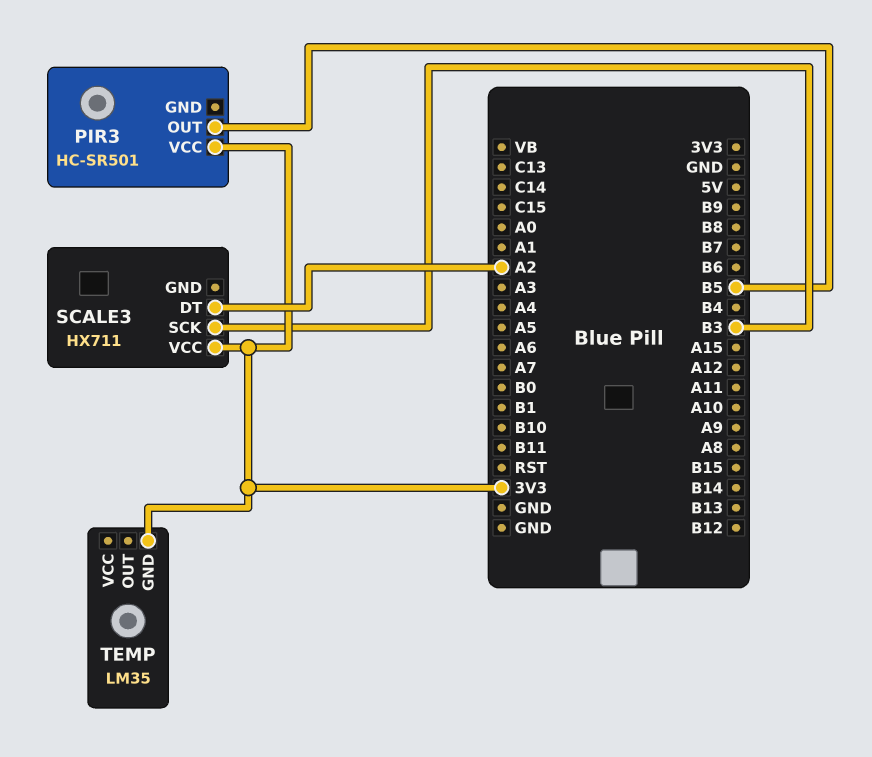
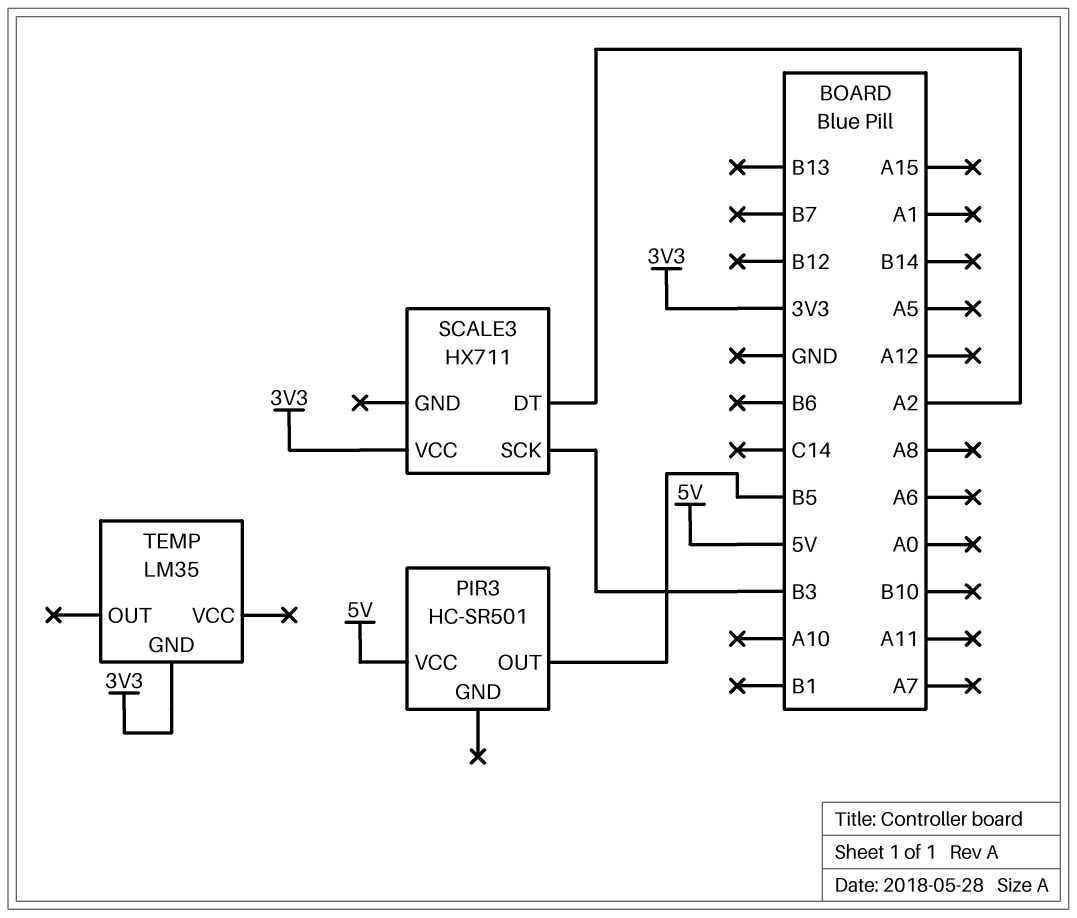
PIR3 pin VCC: 3V3 -> 5V

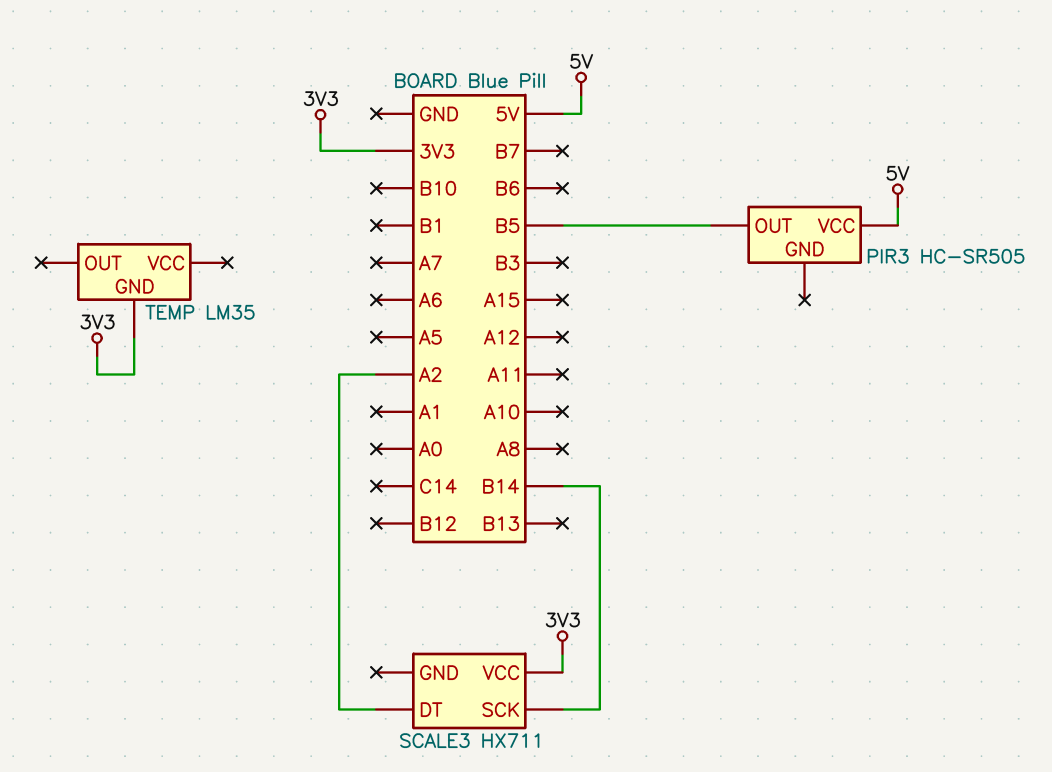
PIR3: HC-SR501 -> HC-SR505
SCALE3 pin SCK: B3 -> B14

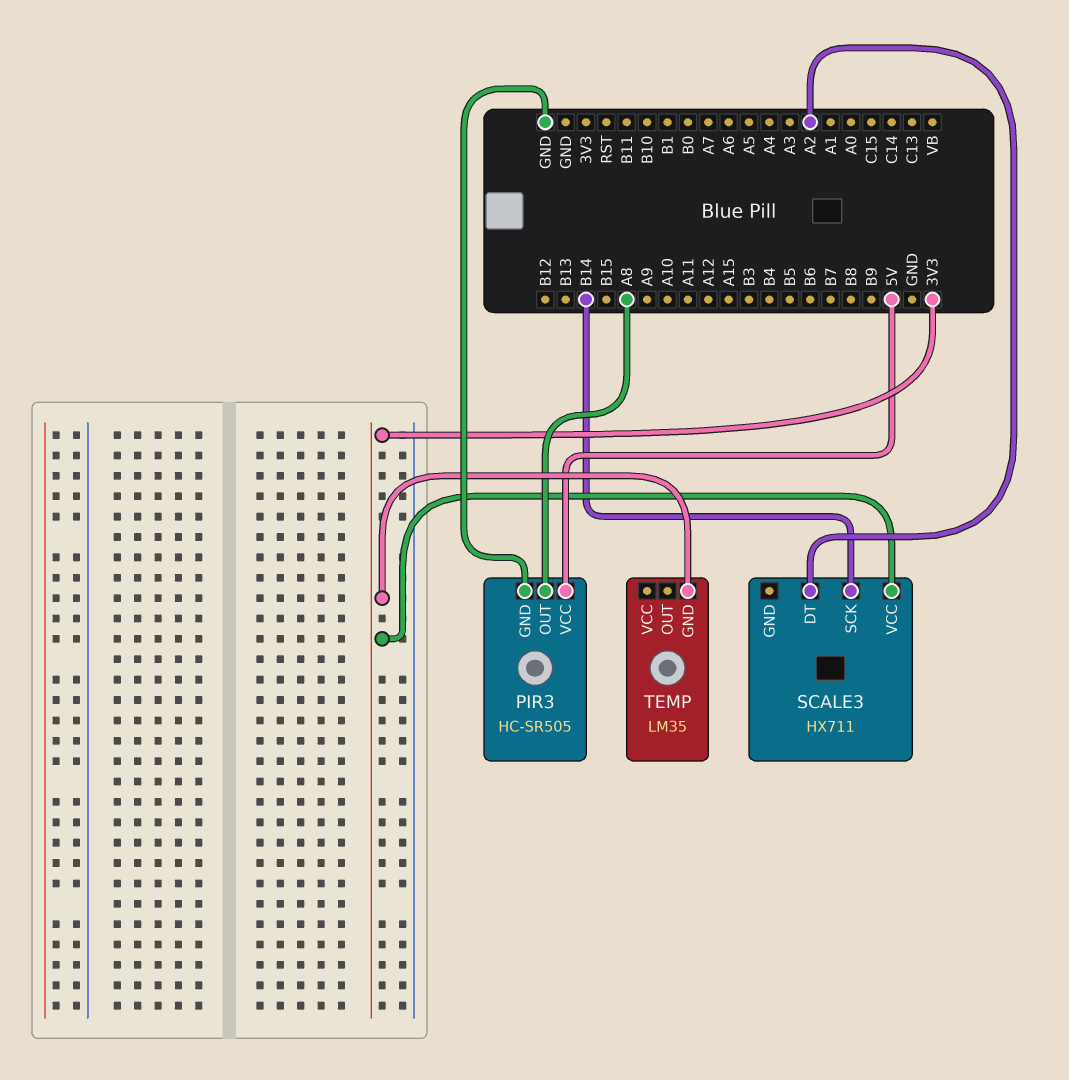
PIR3 pin GND: none -> GND
PIR3 pin OUT: B5 -> A8

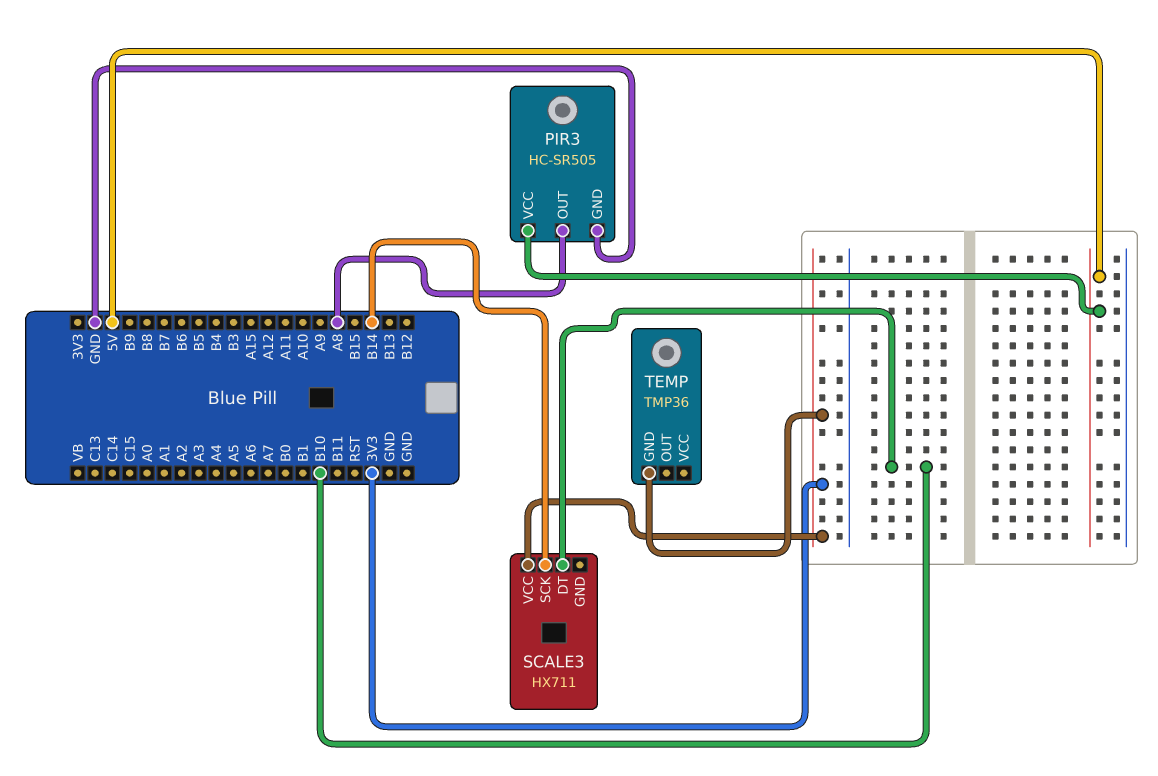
SCALE3 pin DT: A2 -> B10
TEMP: LM35 -> TMP36

